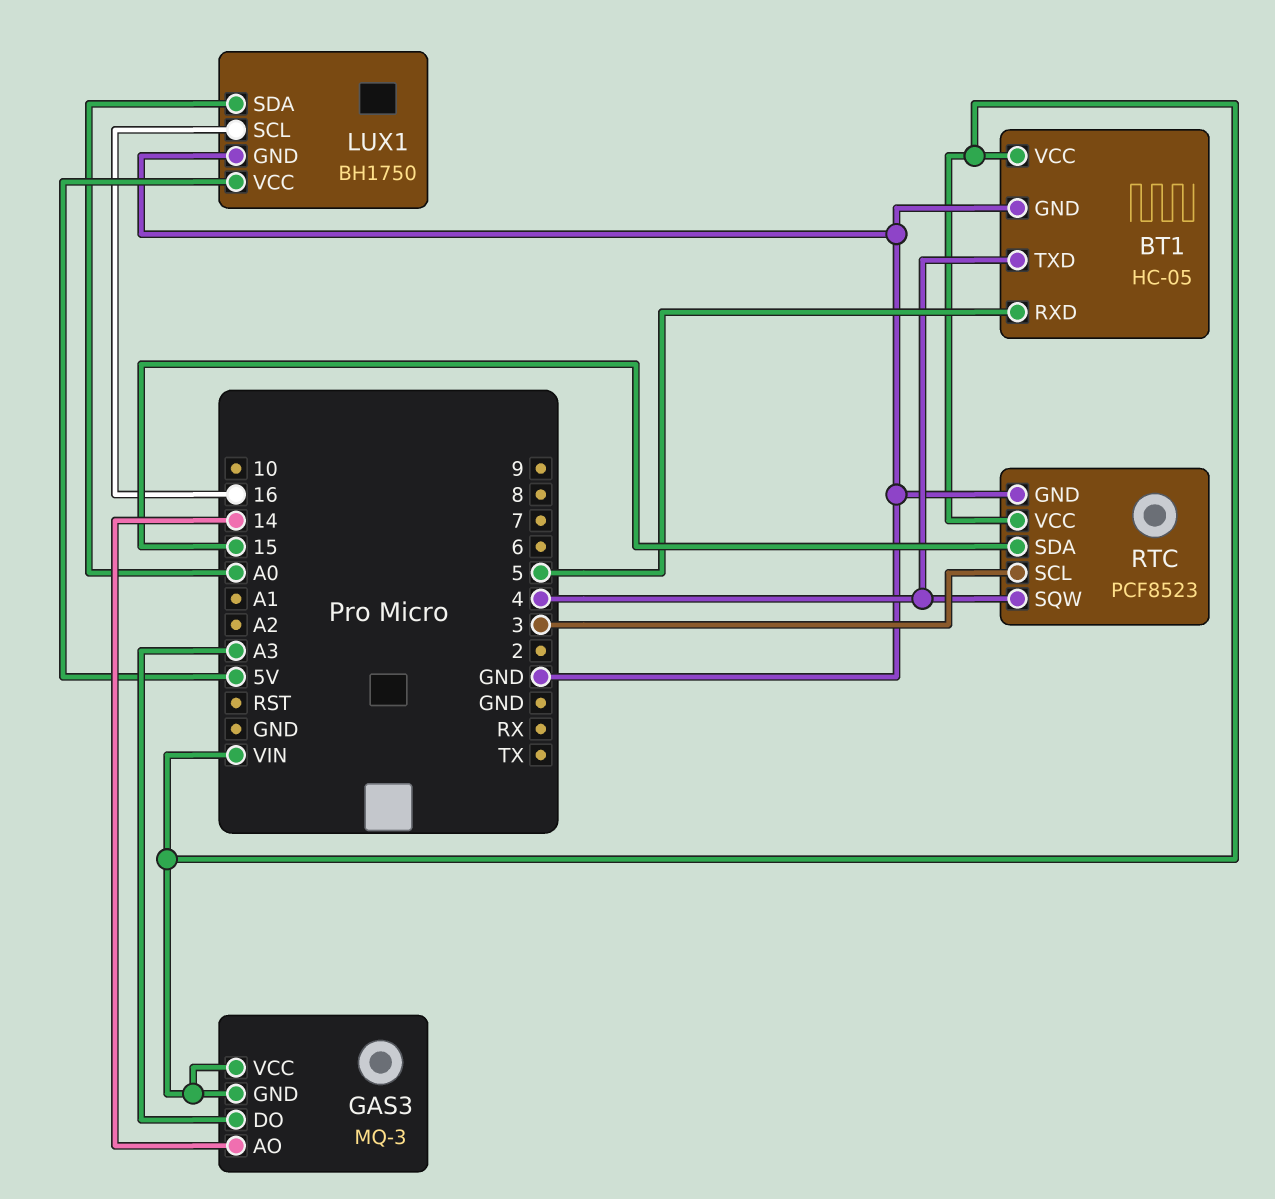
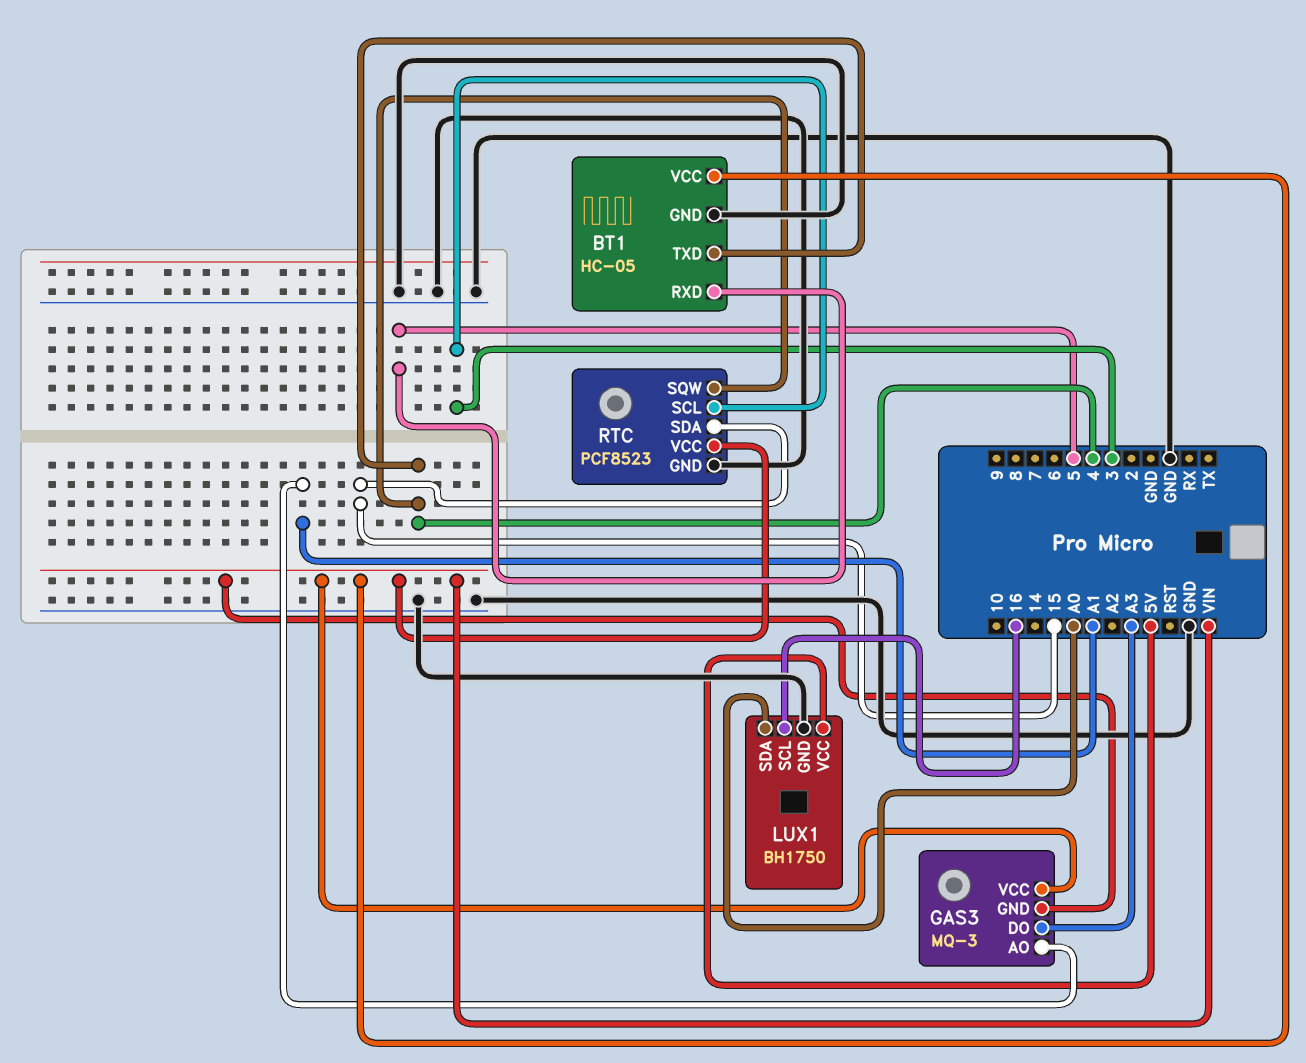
GAS3 pin AO: 14 -> A1

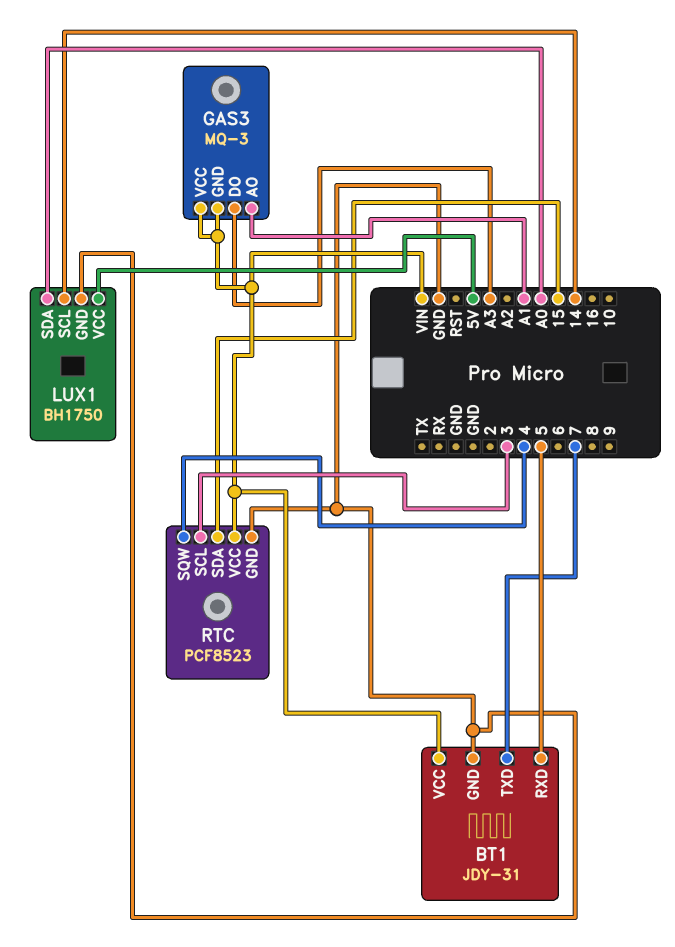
BT1: HC-05 -> JDY-31
BT1 pin TXD: 4 -> 7
LUX1 pin SCL: 16 -> 14

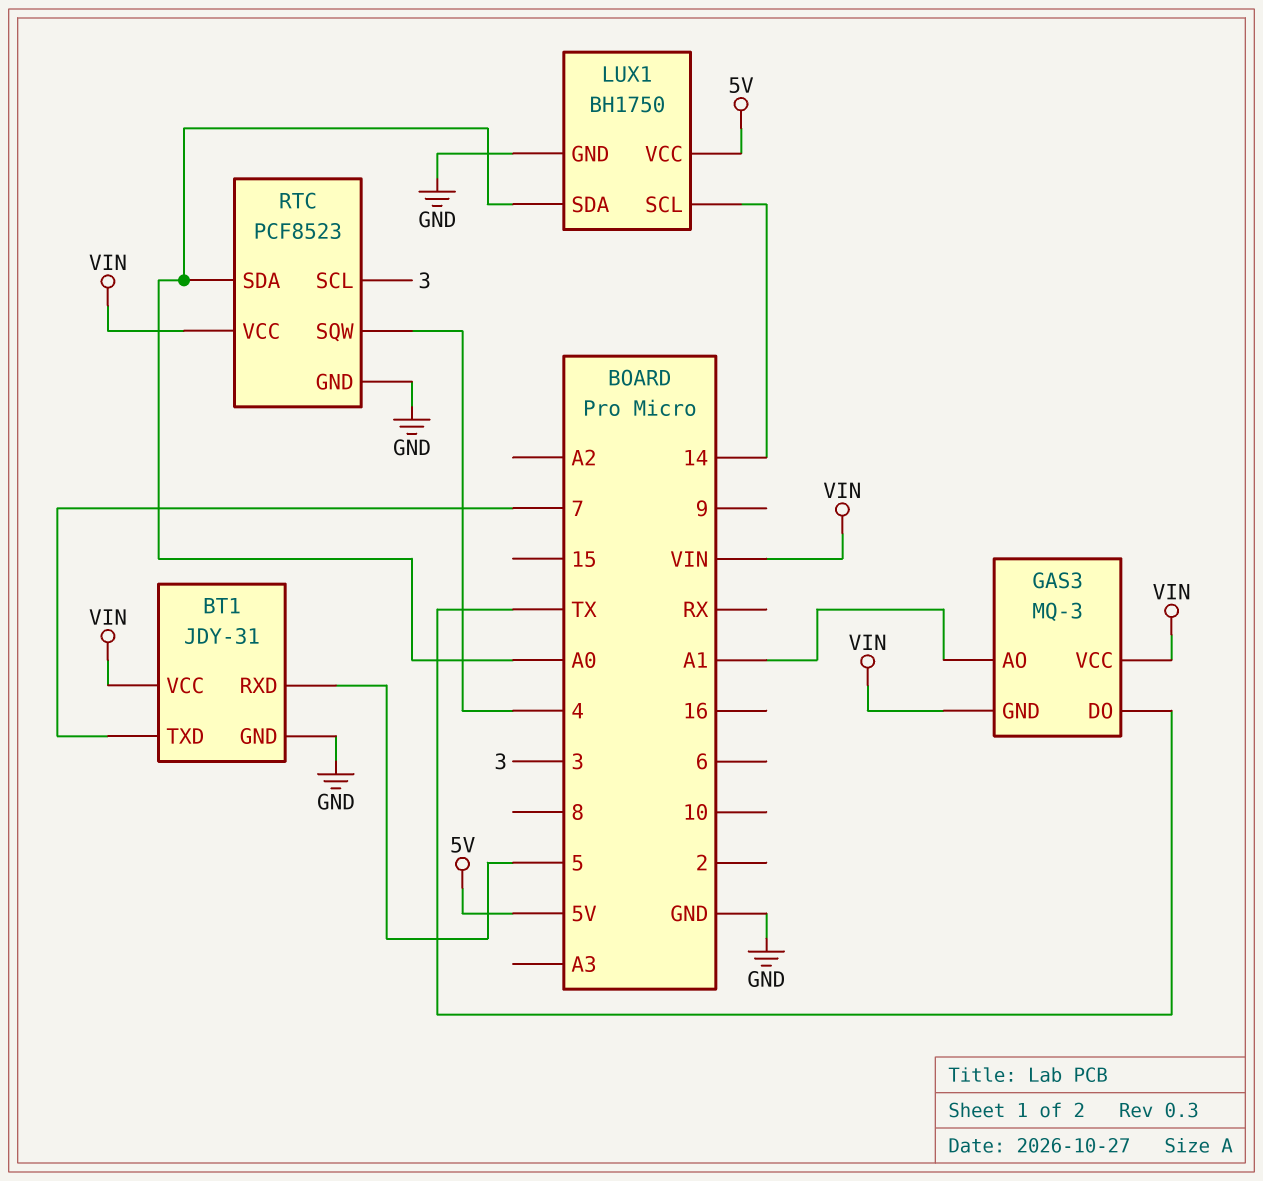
GAS3 pin DO: A3 -> TX
RTC pin SDA: 15 -> A0

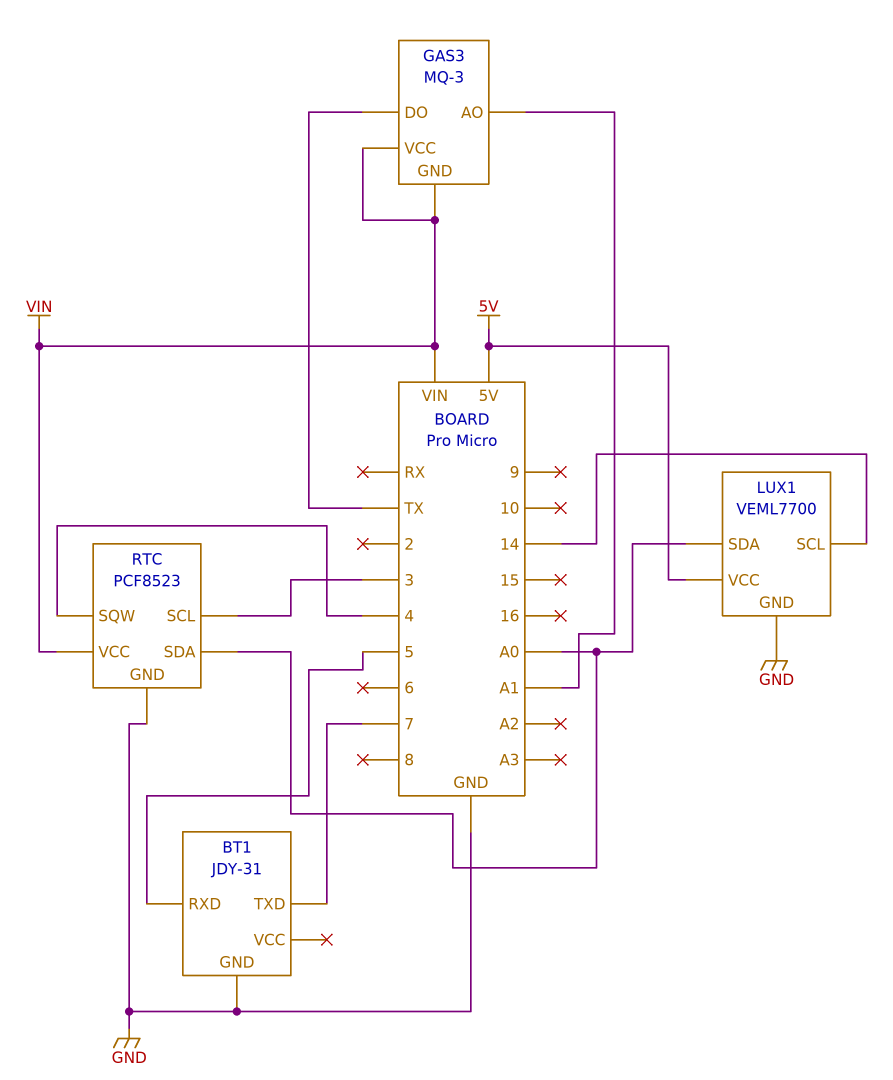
BT1 pin VCC: VIN -> none
LUX1: BH1750 -> VEML7700

